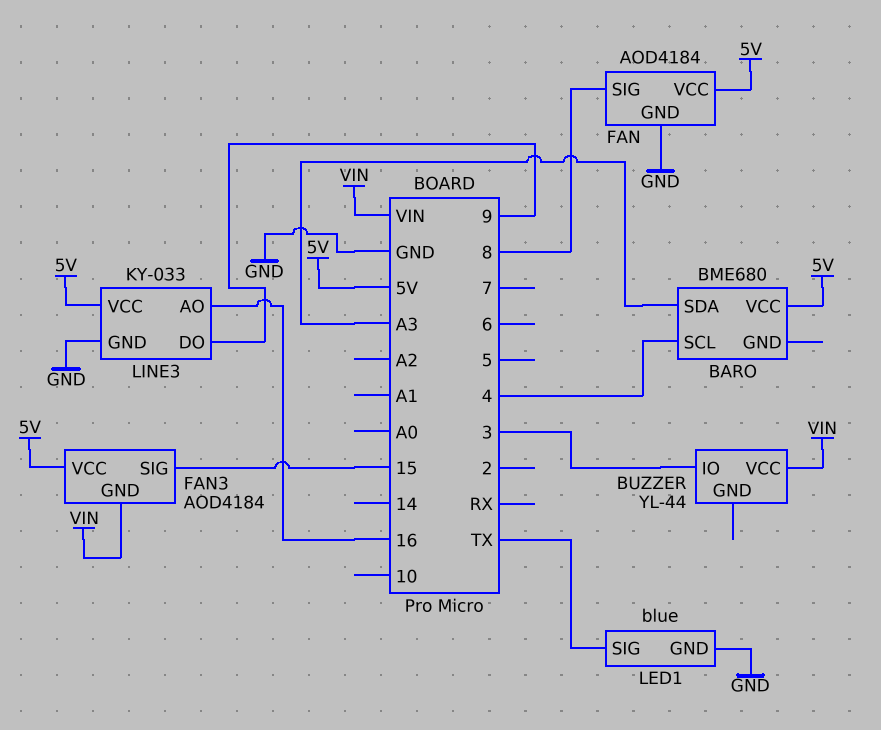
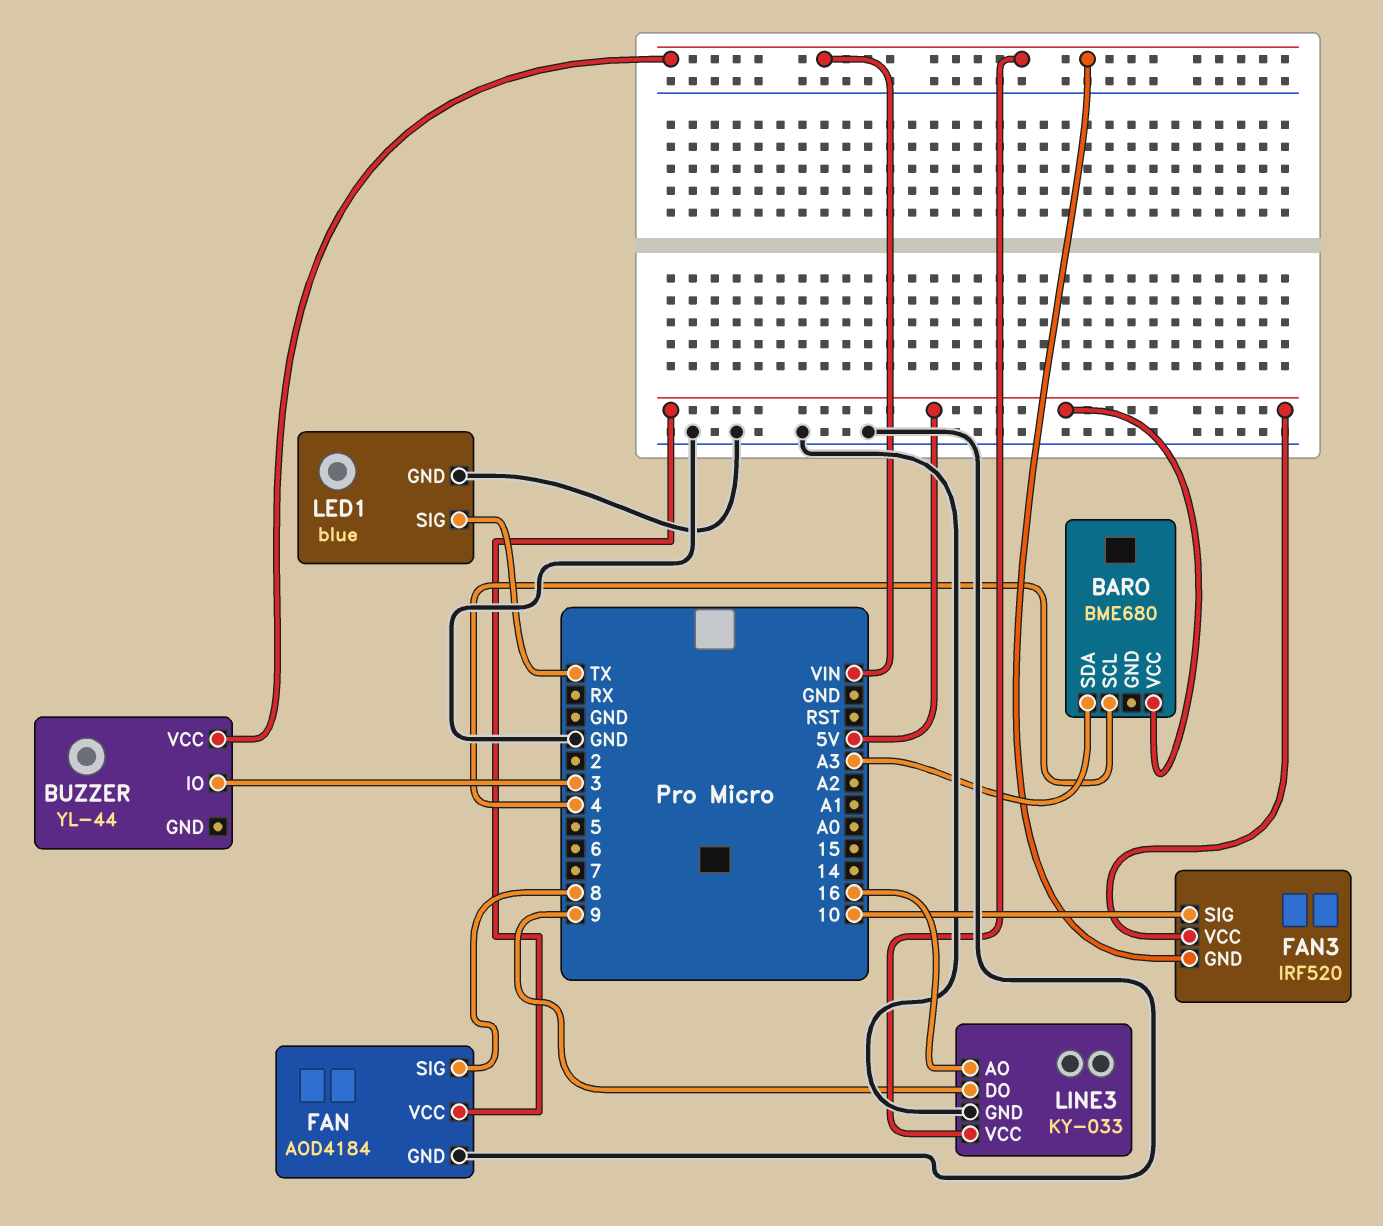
FAN3: AOD4184 -> IRF520
FAN3 pin SIG: 15 -> 10
LINE3 pin VCC: 5V -> VIN

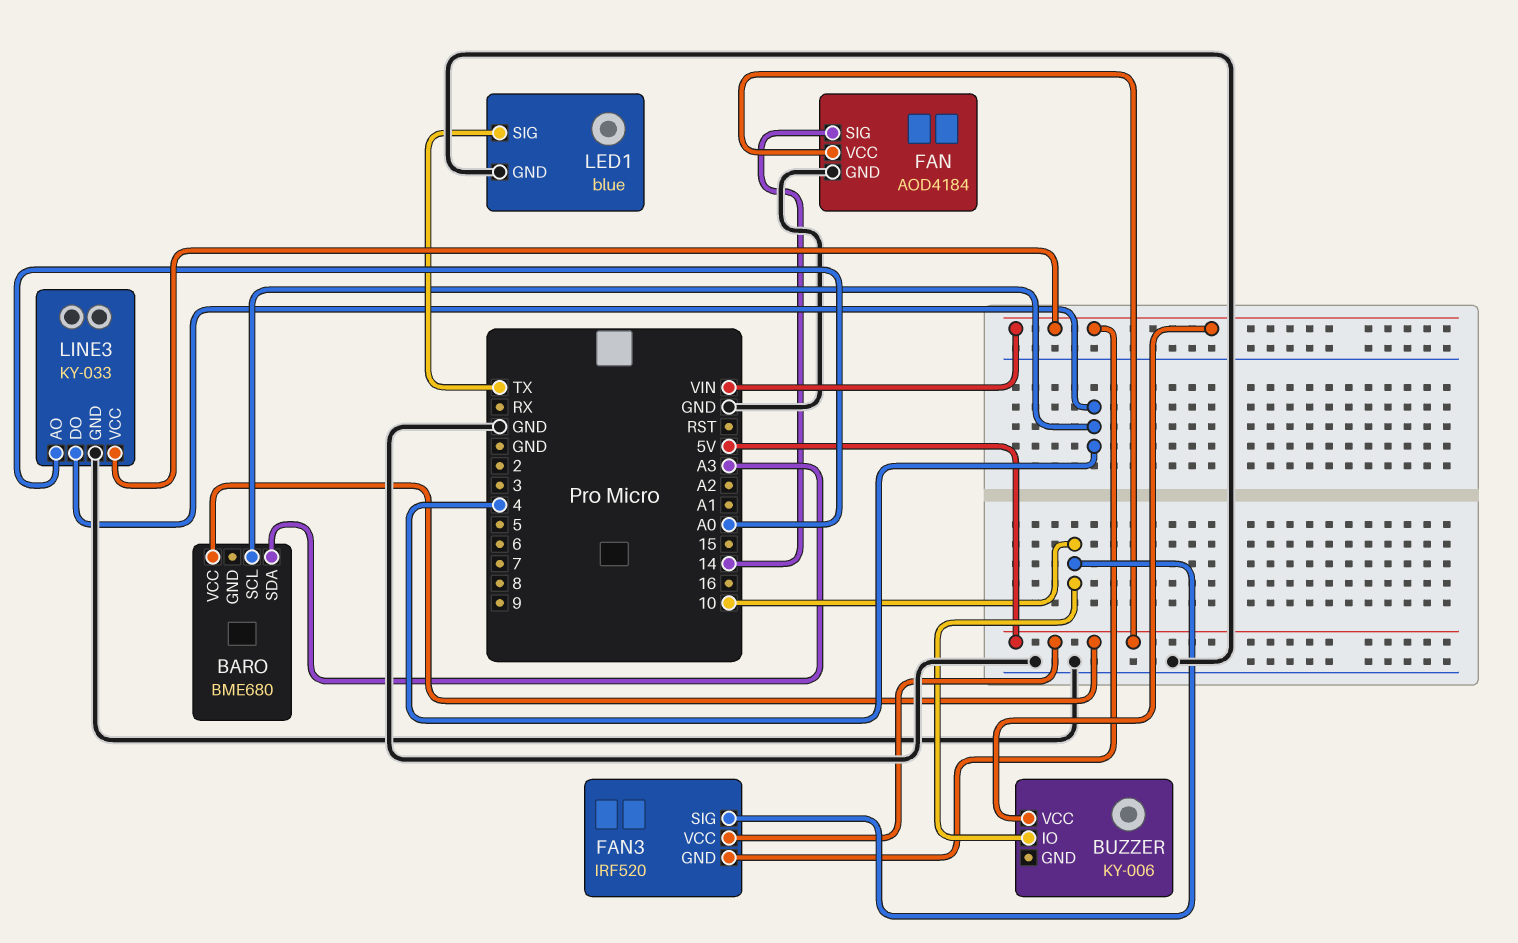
BUZZER: YL-44 -> KY-006
BUZZER pin IO: 3 -> 10
FAN pin SIG: 8 -> 14
LINE3 pin AO: 16 -> A0
LINE3 pin DO: 9 -> 4

